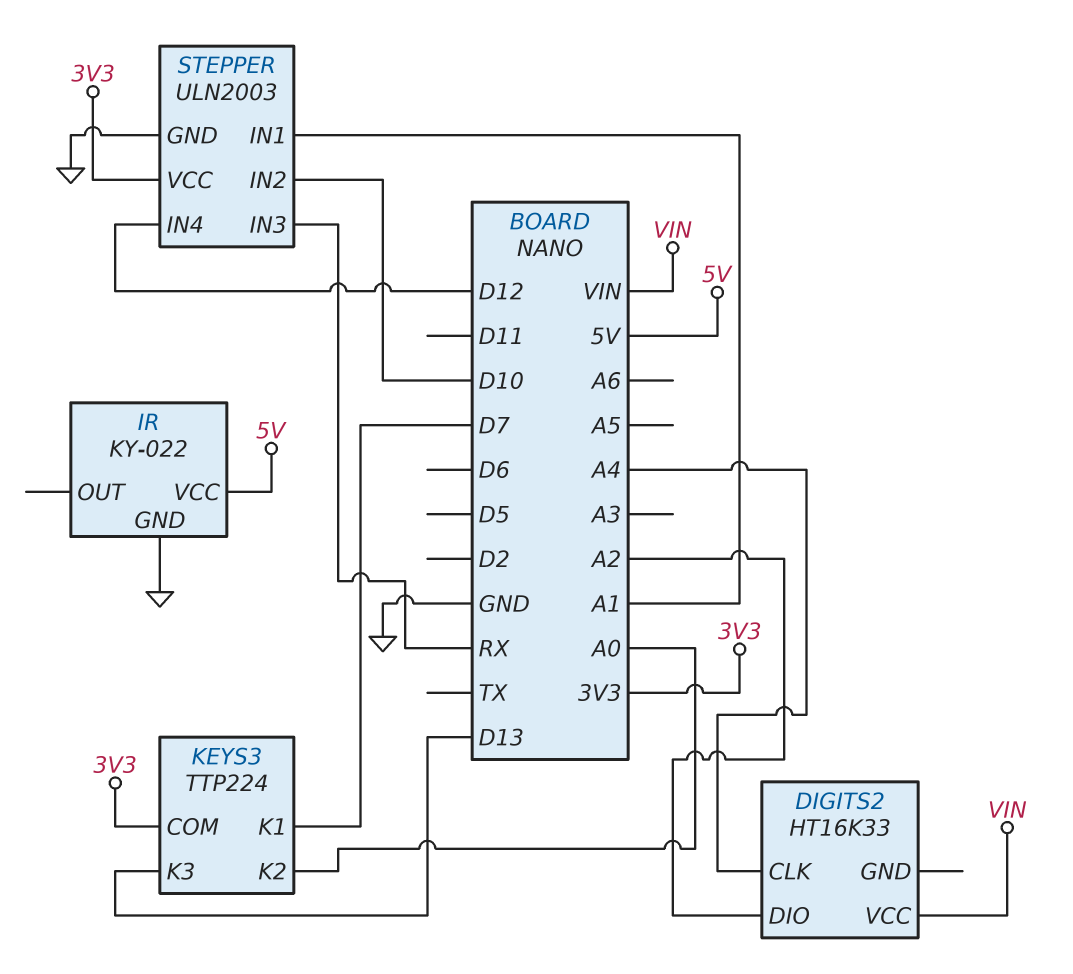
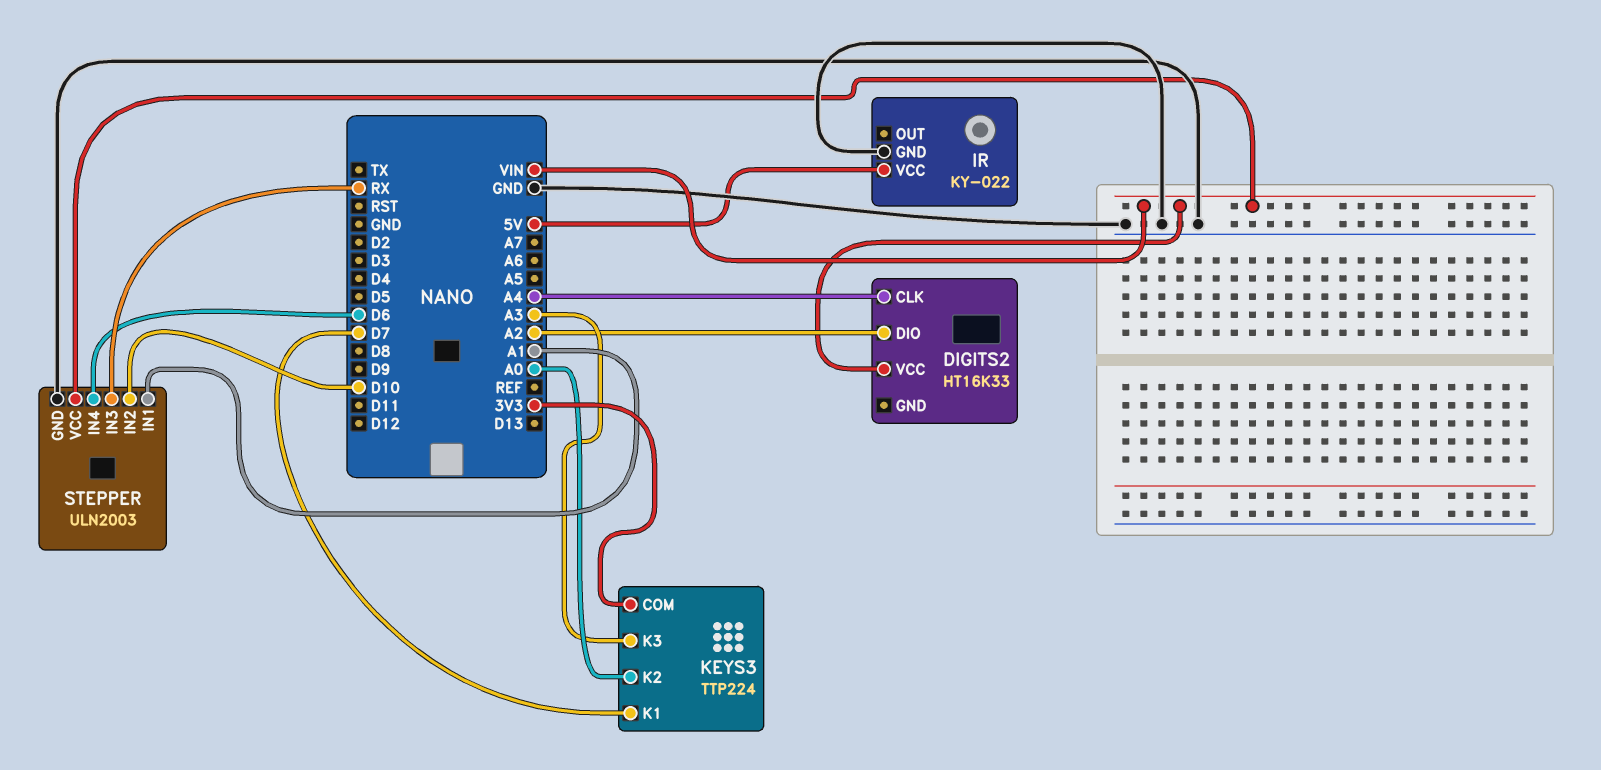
KEYS3 pin K3: D13 -> A3
STEPPER pin IN4: D12 -> D6
STEPPER pin VCC: 3V3 -> VIN

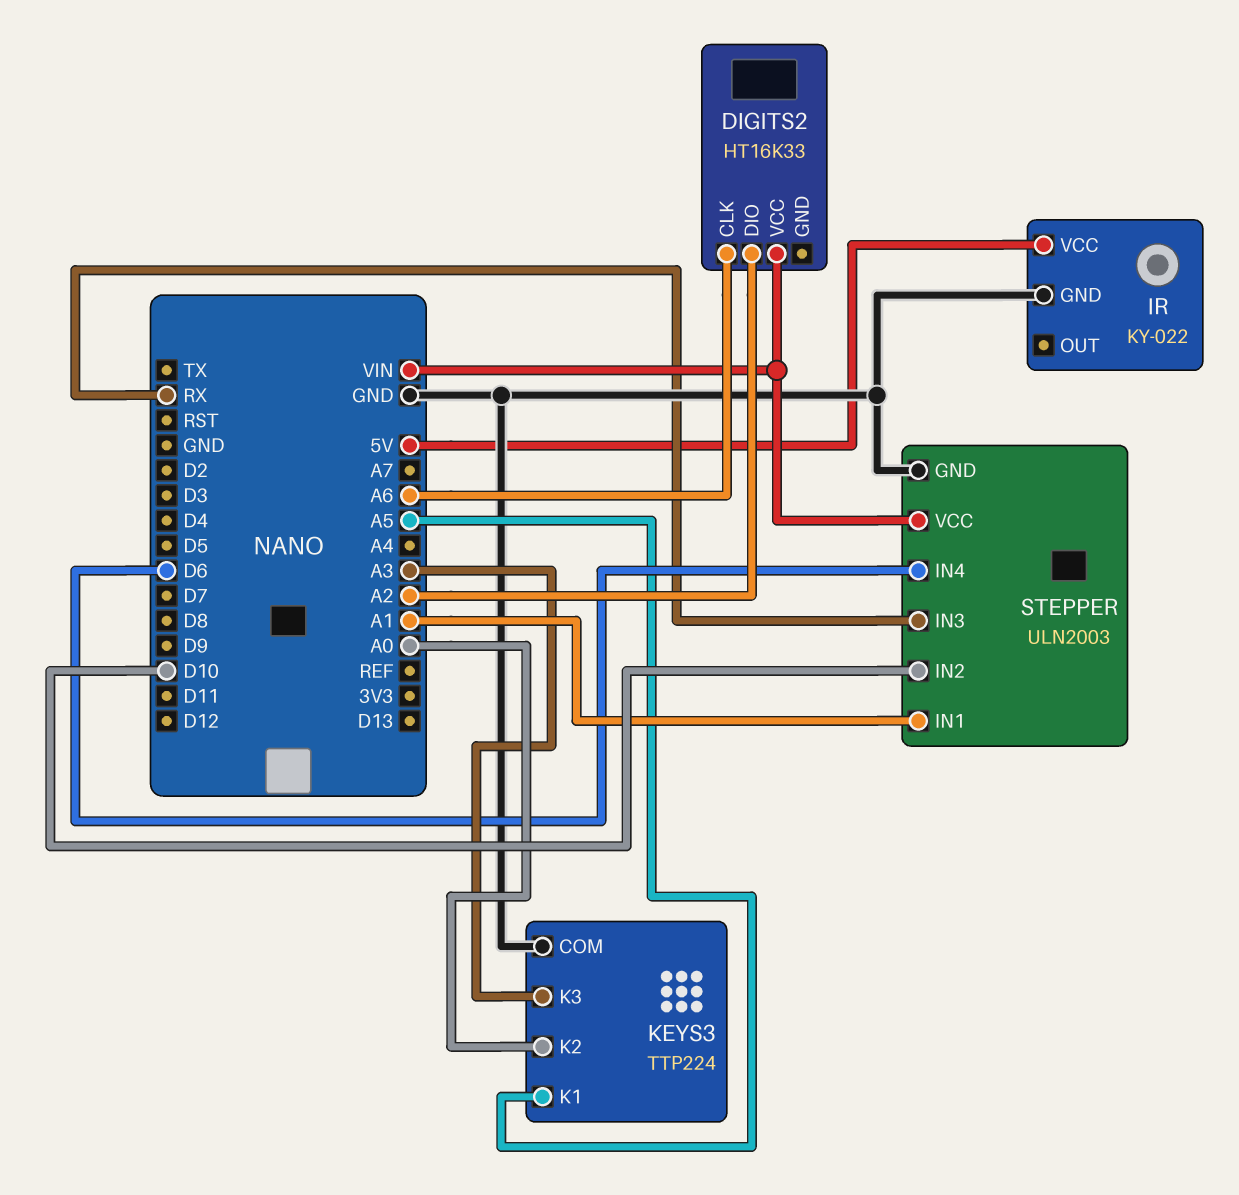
DIGITS2 pin CLK: A4 -> A6
KEYS3 pin COM: 3V3 -> GND
KEYS3 pin K1: D7 -> A5

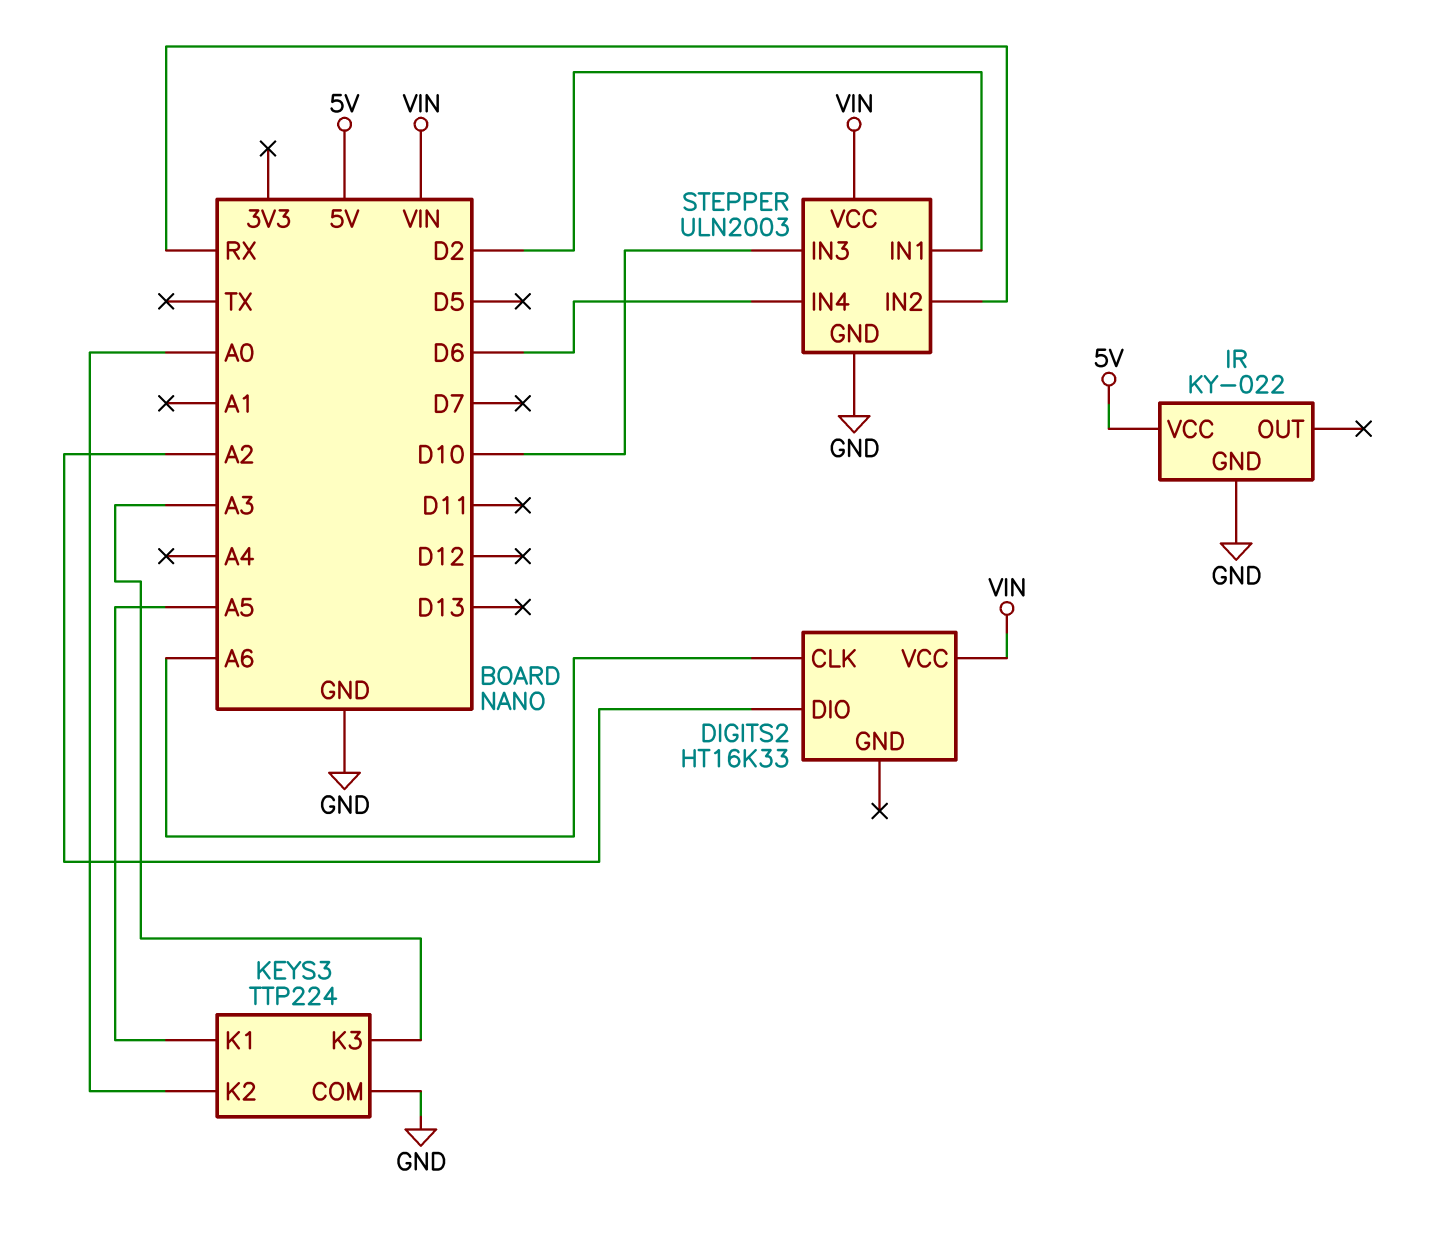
STEPPER pin IN1: A1 -> D2
STEPPER pin IN2: D10 -> RX
STEPPER pin IN3: RX -> D10

